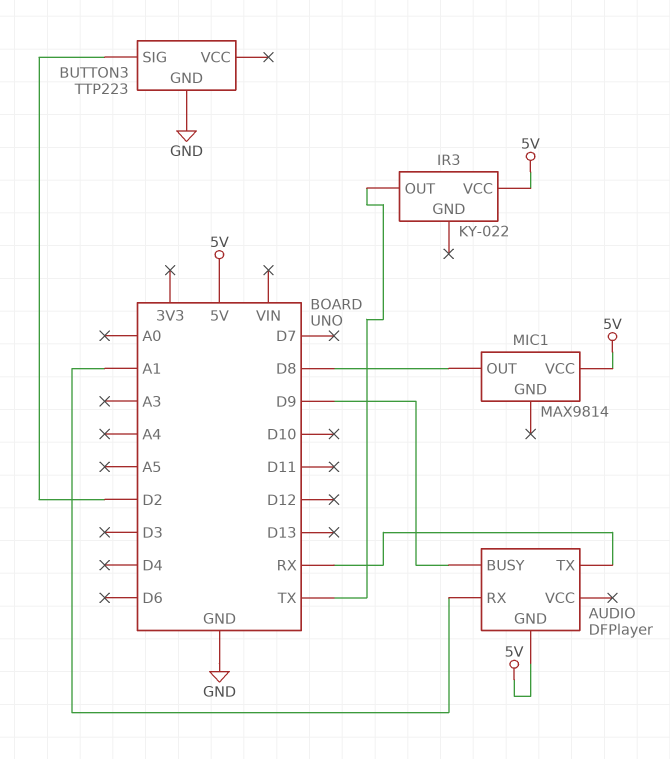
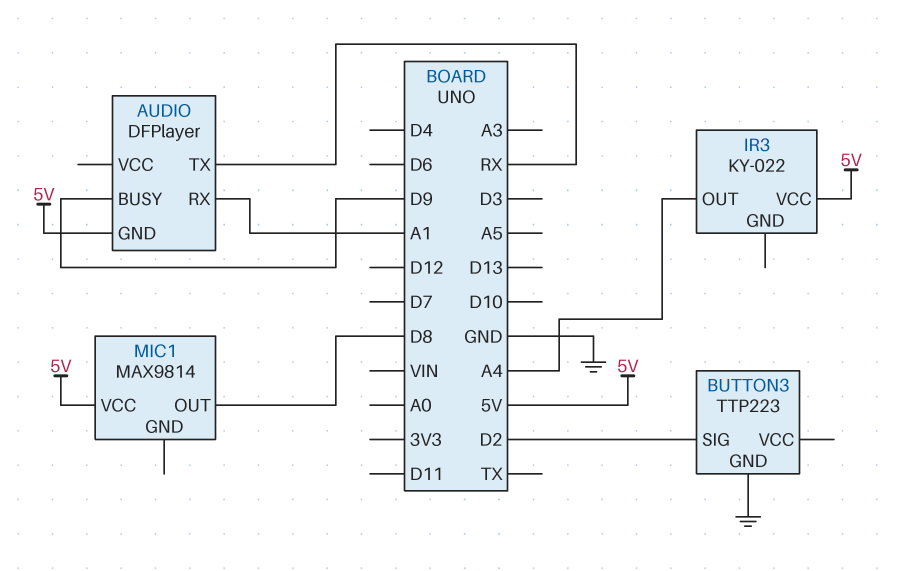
IR3 pin OUT: TX -> A4

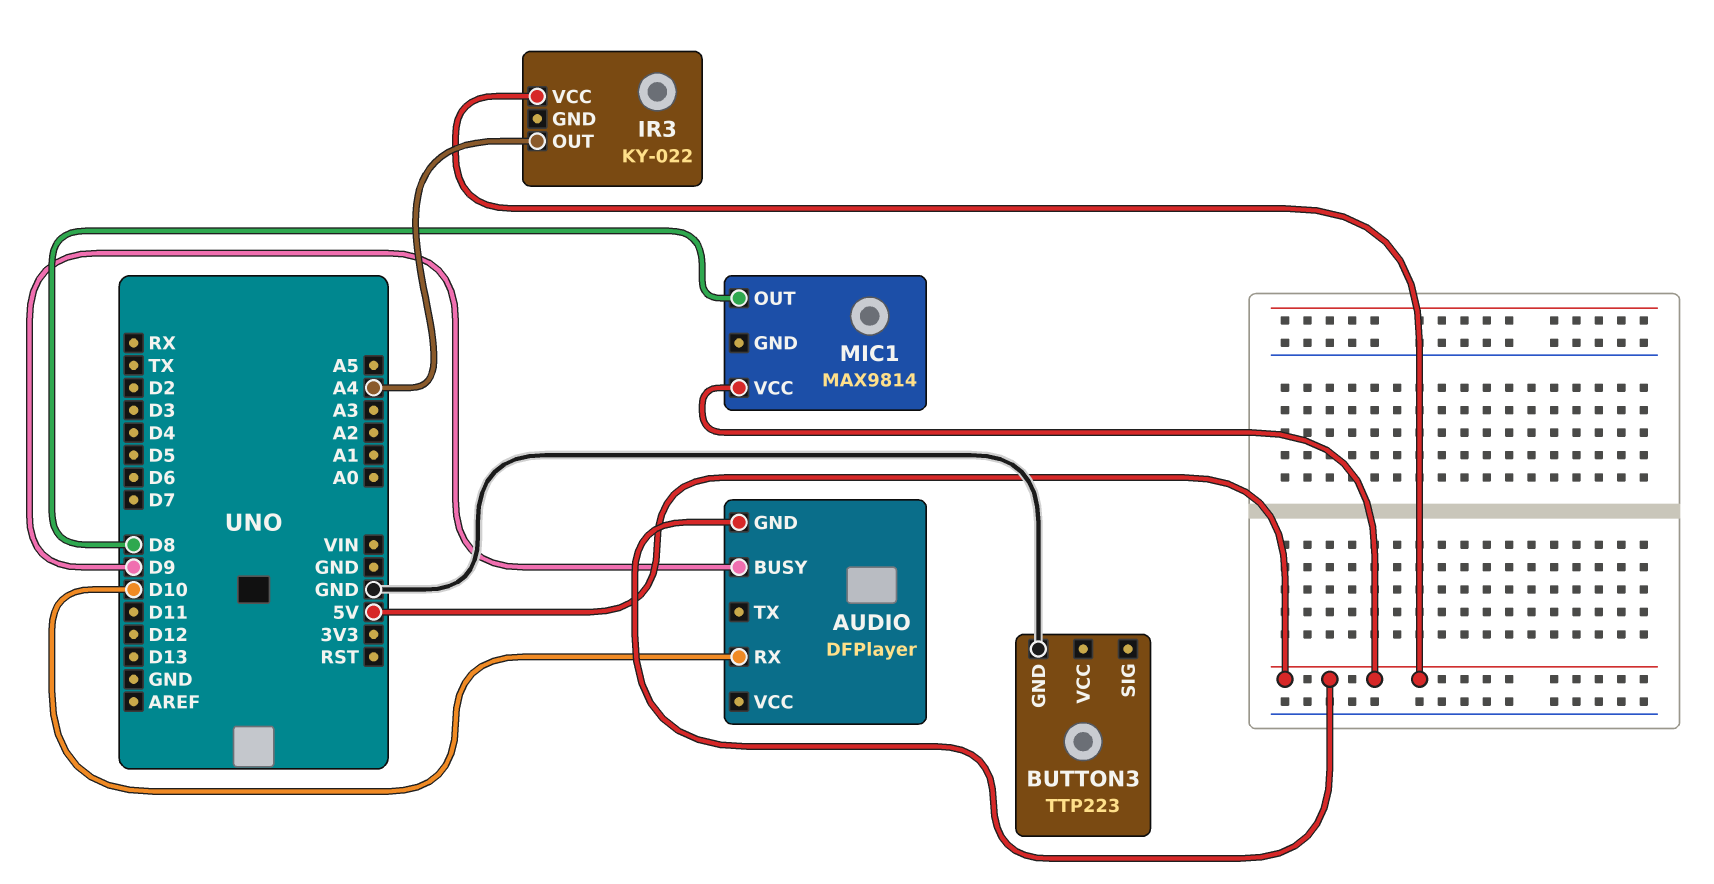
AUDIO pin RX: A1 -> D10
AUDIO pin TX: RX -> none
BUTTON3 pin SIG: D2 -> none

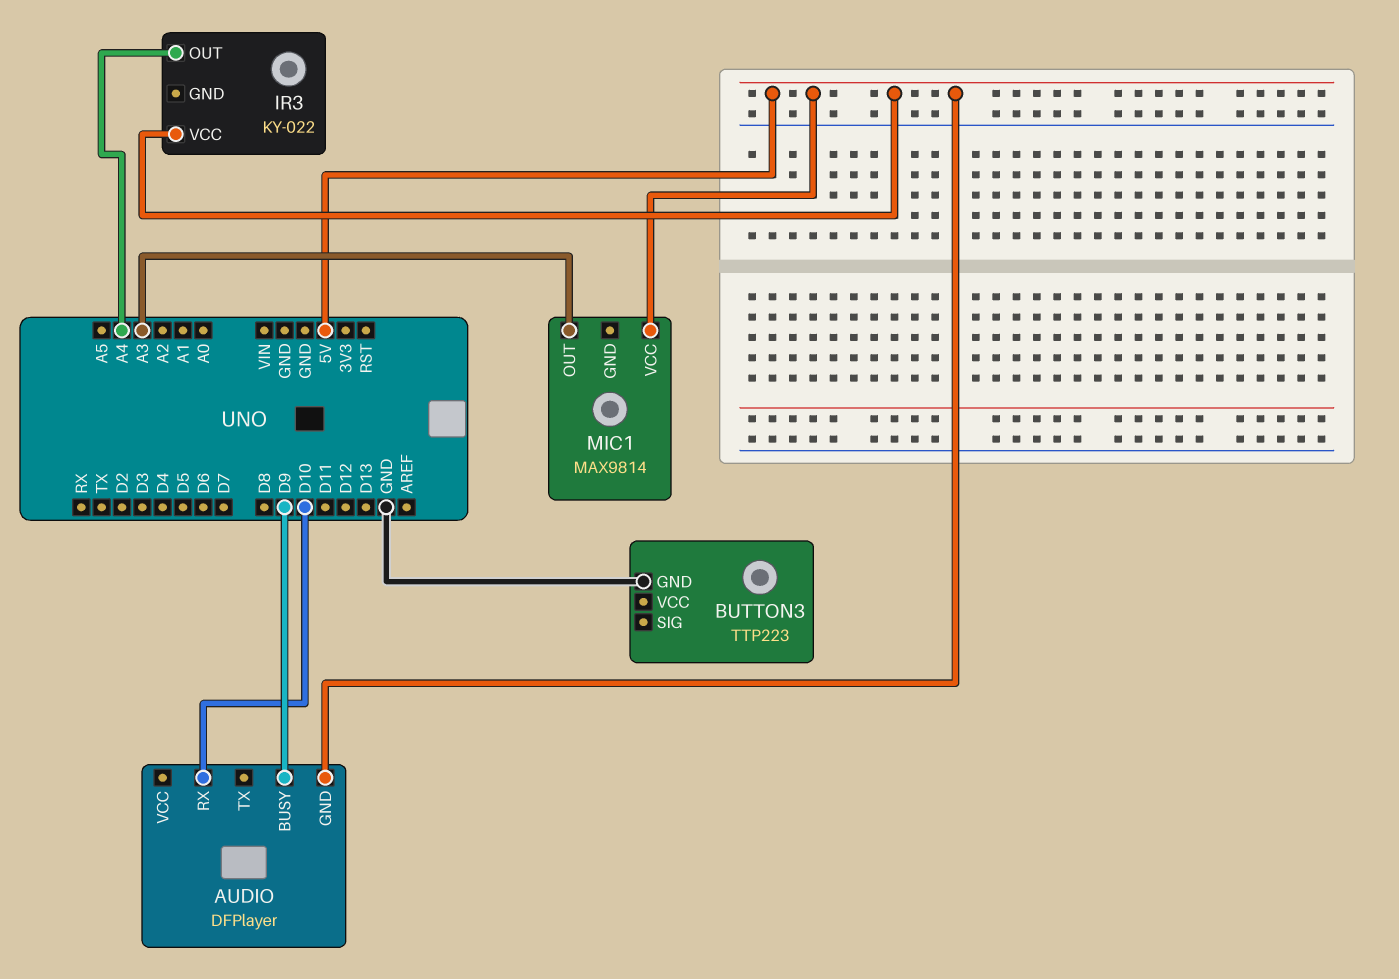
MIC1 pin OUT: D8 -> A3

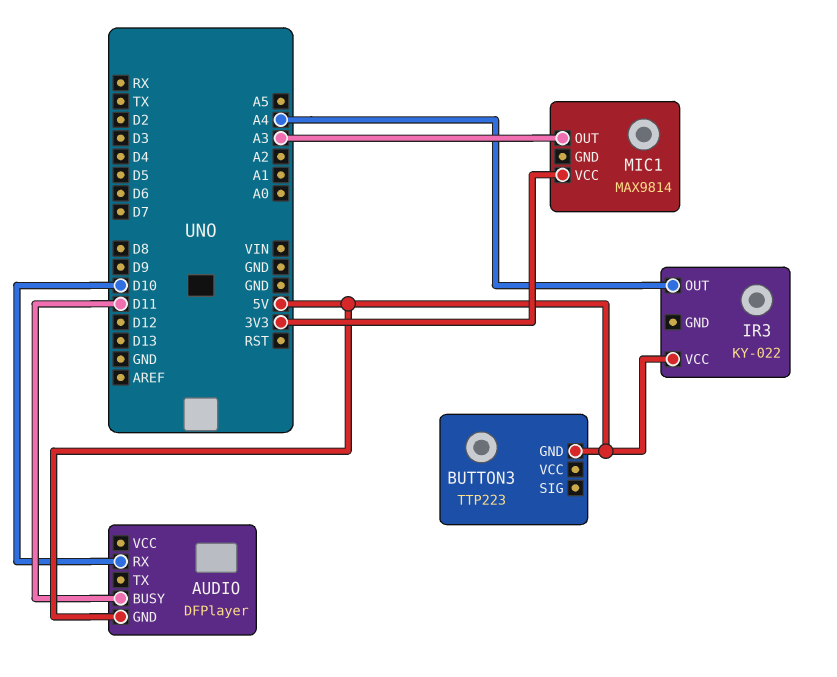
AUDIO pin BUSY: D9 -> D11
BUTTON3 pin GND: GND -> 5V
MIC1 pin VCC: 5V -> 3V3

